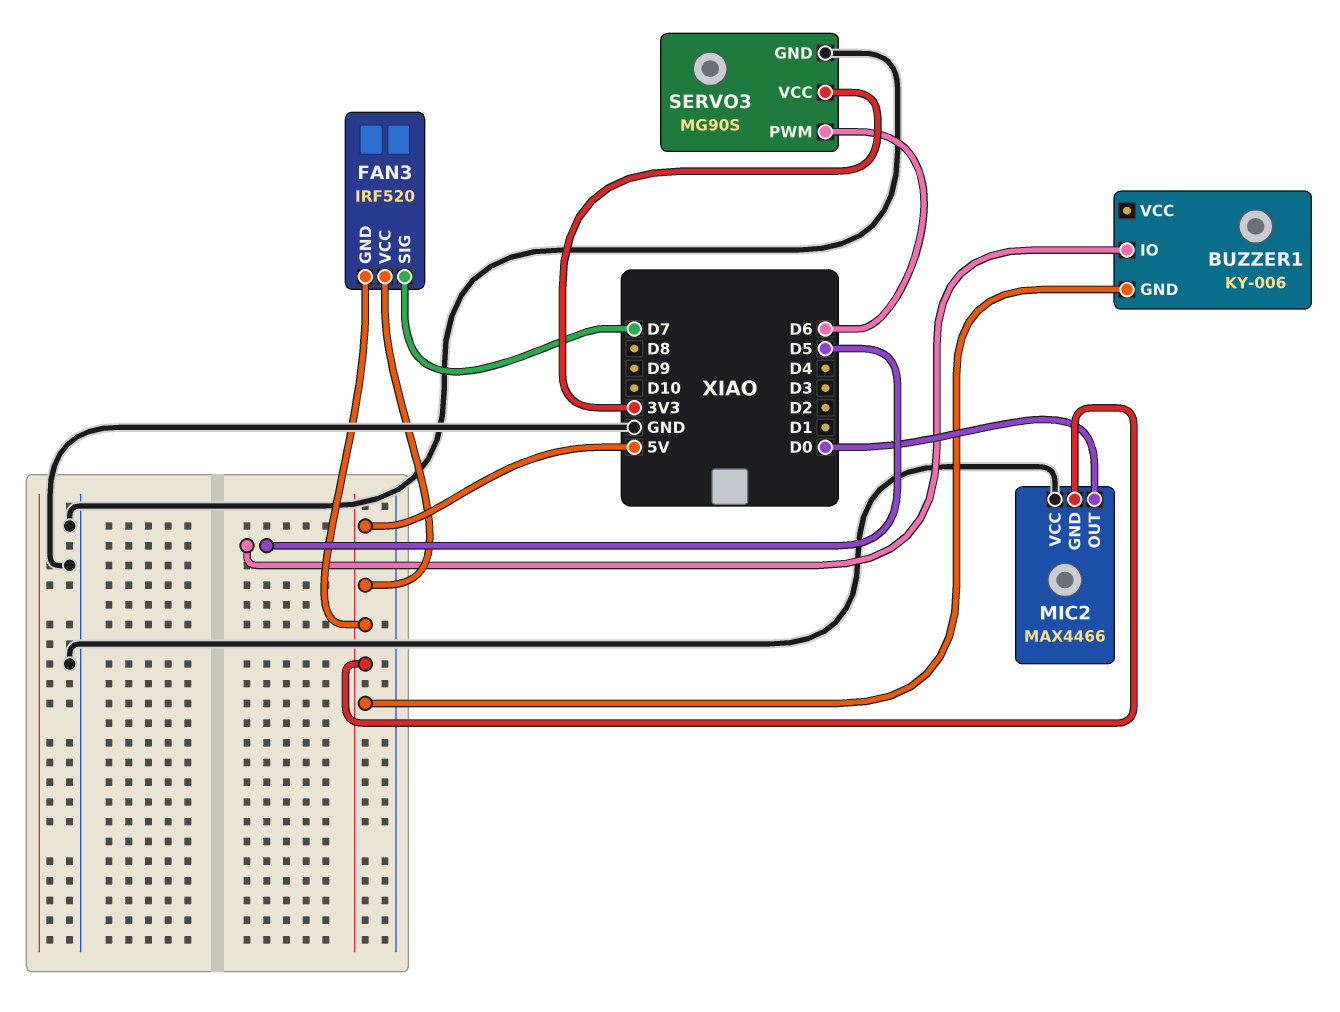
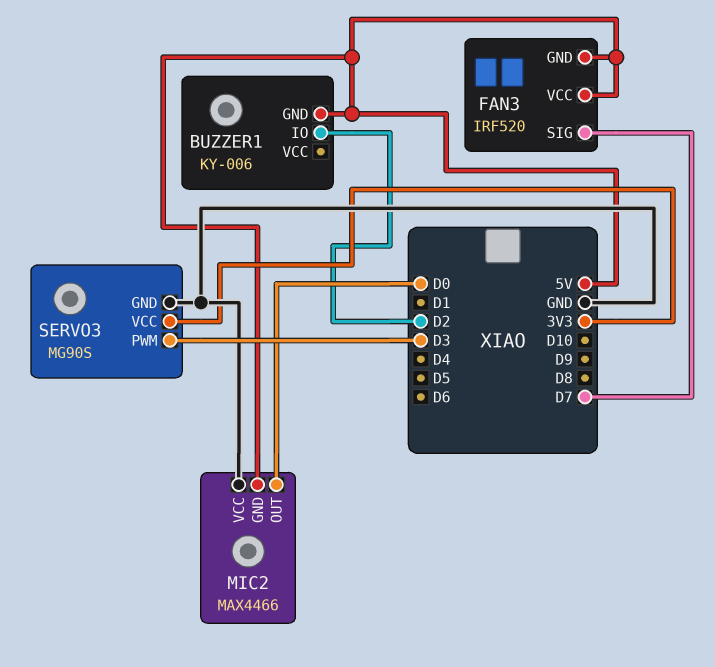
BUZZER1 pin IO: D5 -> D2
SERVO3 pin PWM: D6 -> D3

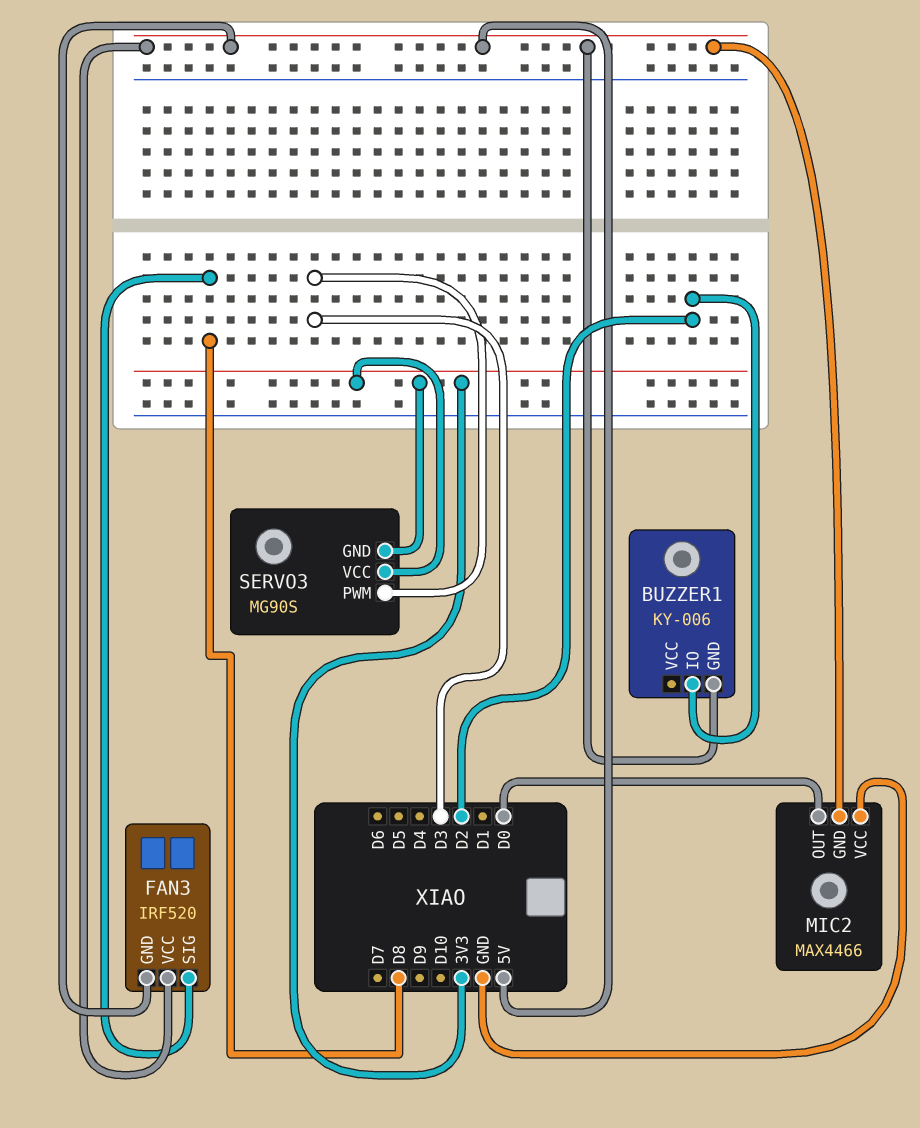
FAN3 pin SIG: D7 -> D8
SERVO3 pin GND: GND -> 3V3

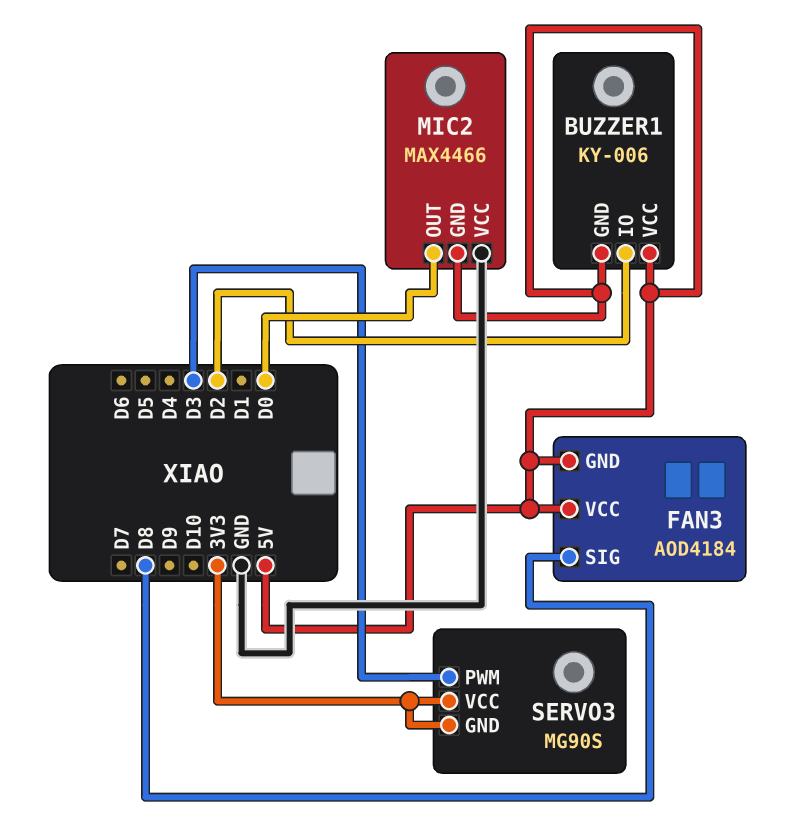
BUZZER1 pin VCC: none -> 5V
FAN3: IRF520 -> AOD4184

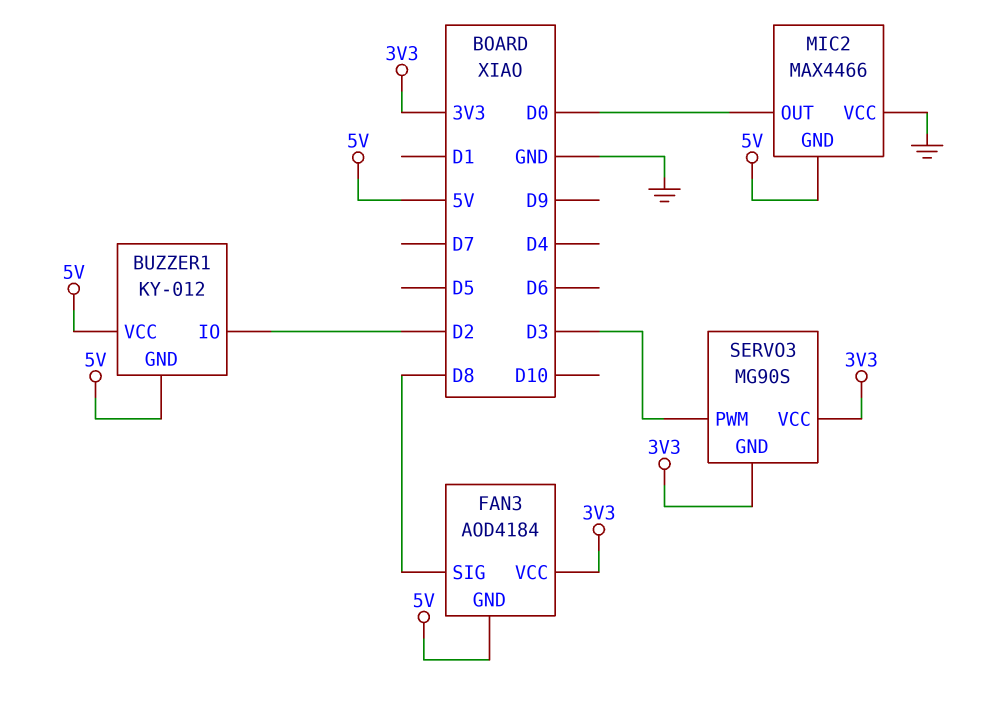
BUZZER1: KY-006 -> KY-012
FAN3 pin VCC: 5V -> 3V3

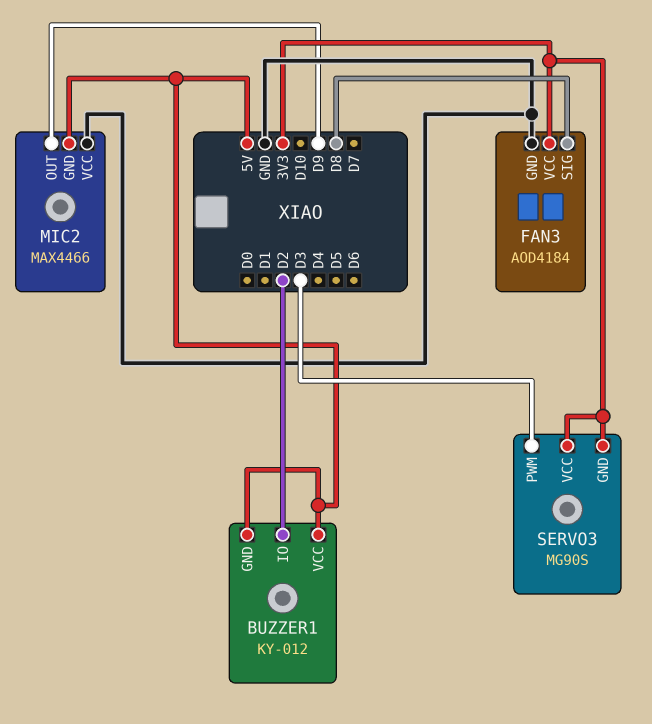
FAN3 pin GND: 5V -> GND
MIC2 pin OUT: D0 -> D9

